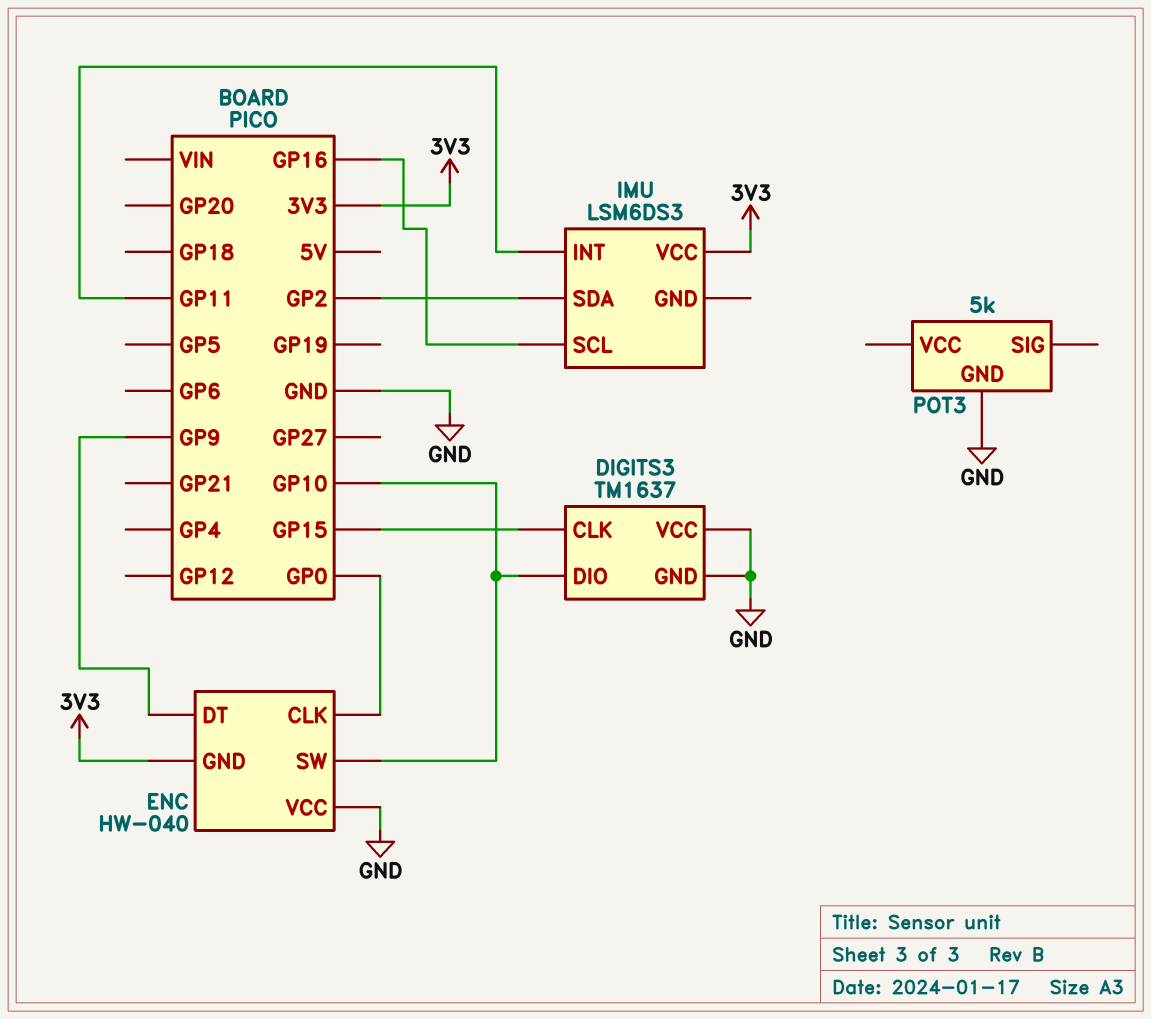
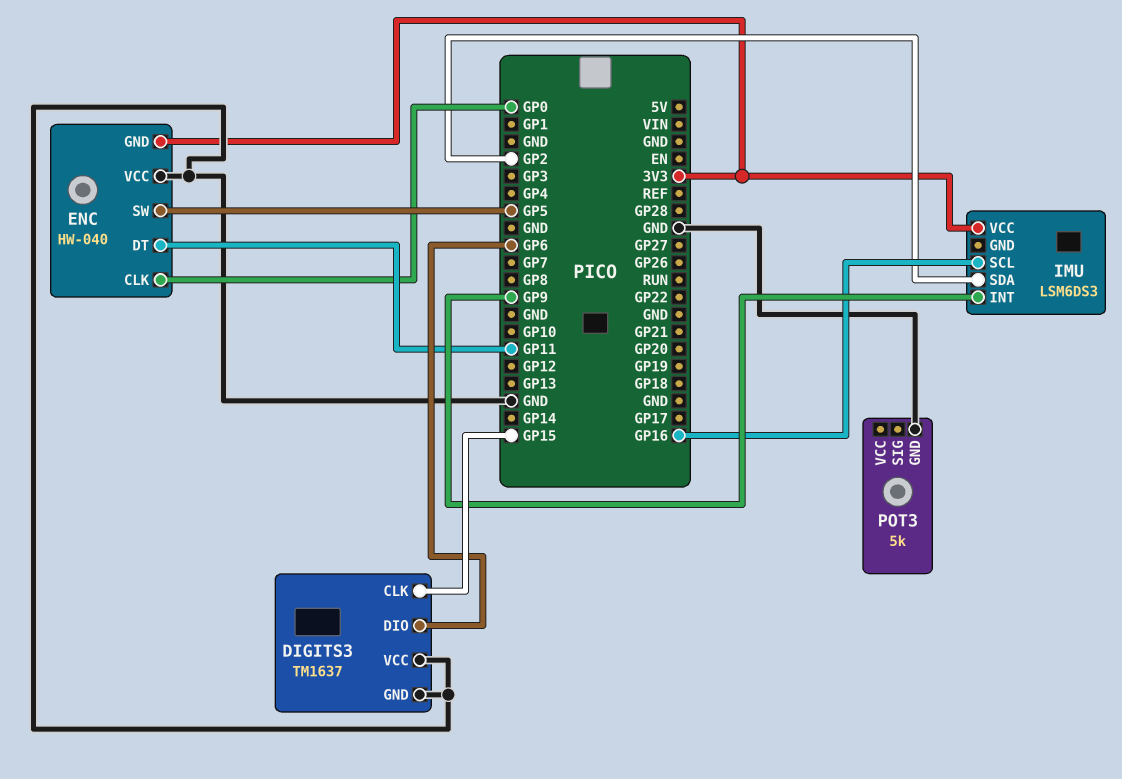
DIGITS3 pin DIO: GP10 -> GP6
ENC pin DT: GP9 -> GP11
ENC pin SW: GP10 -> GP5
IMU pin INT: GP11 -> GP9

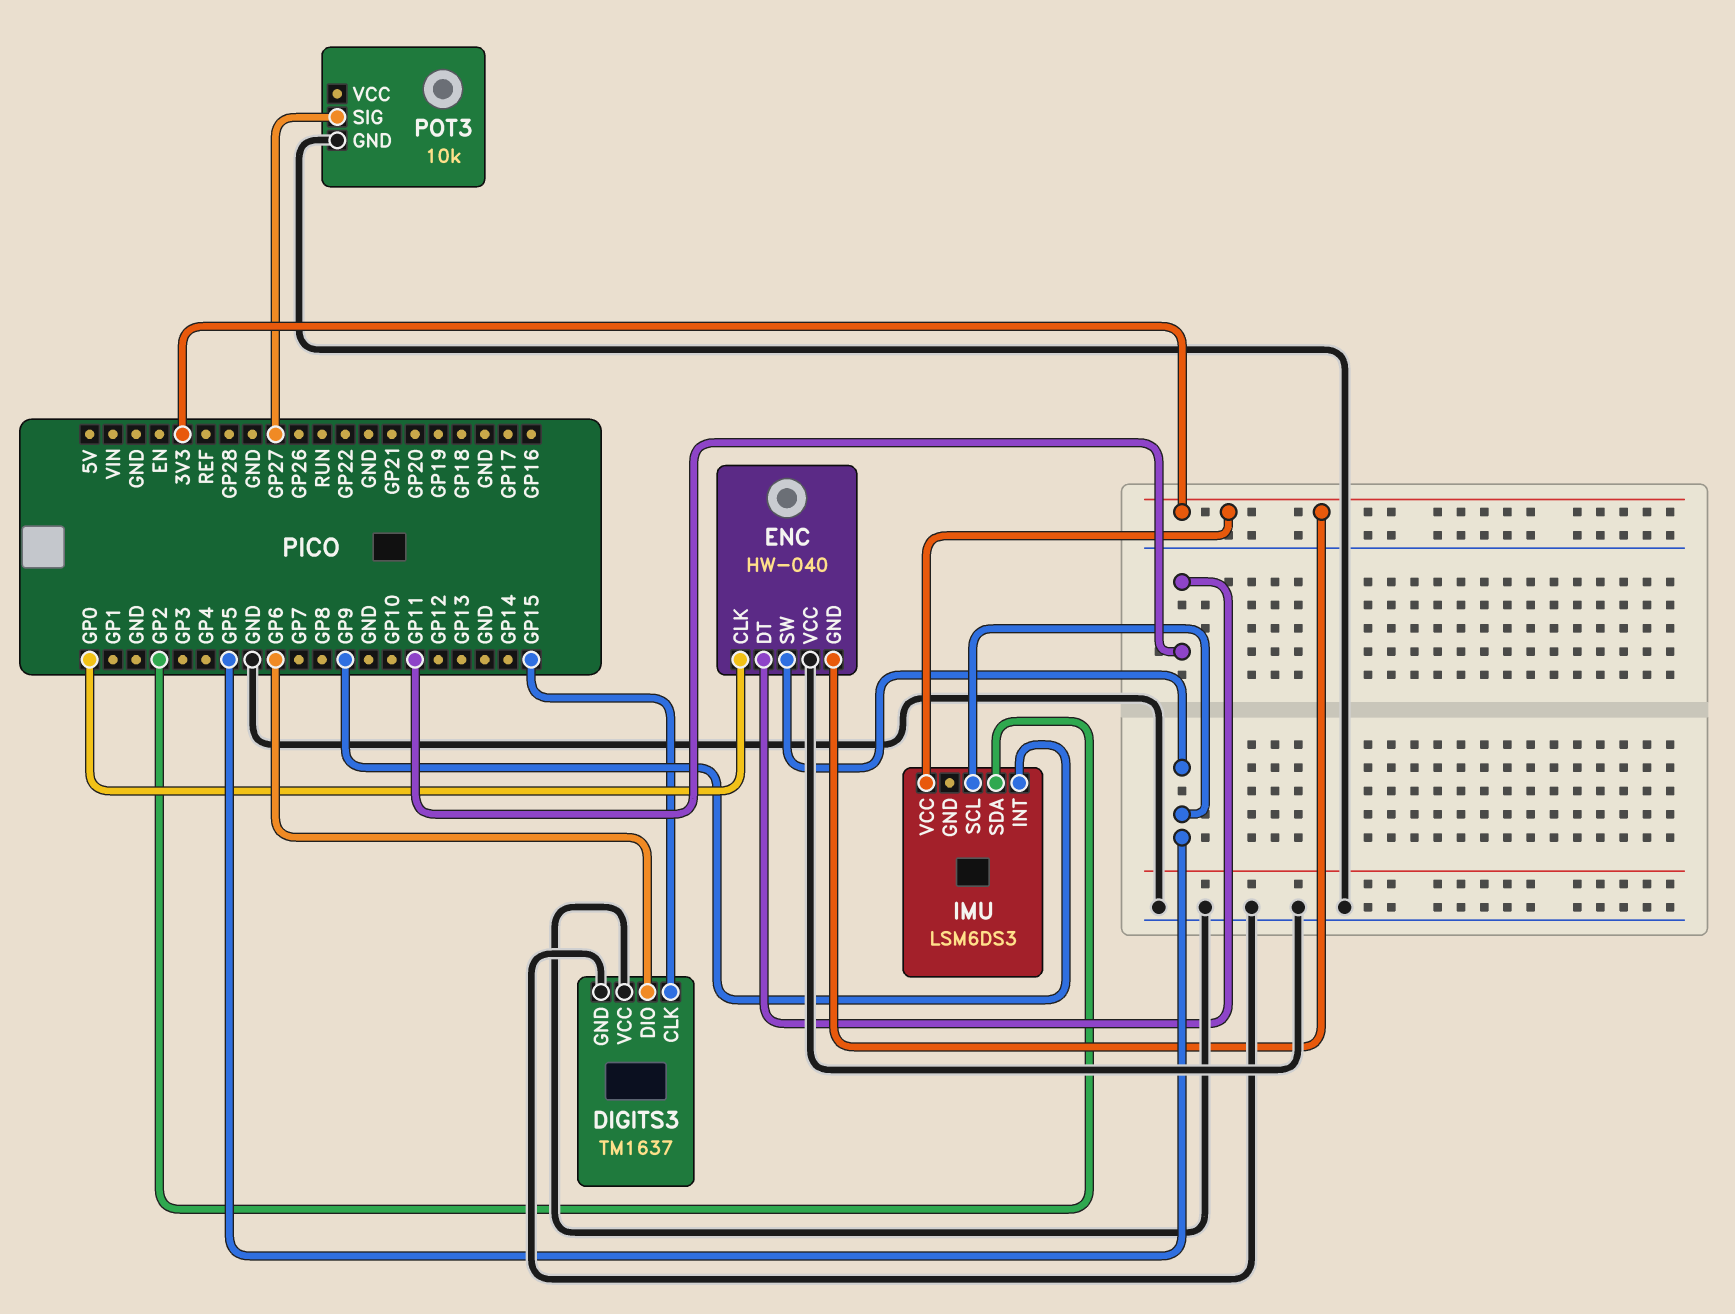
IMU pin SCL: GP16 -> GP5
POT3: 5k -> 10k
POT3 pin SIG: none -> GP27

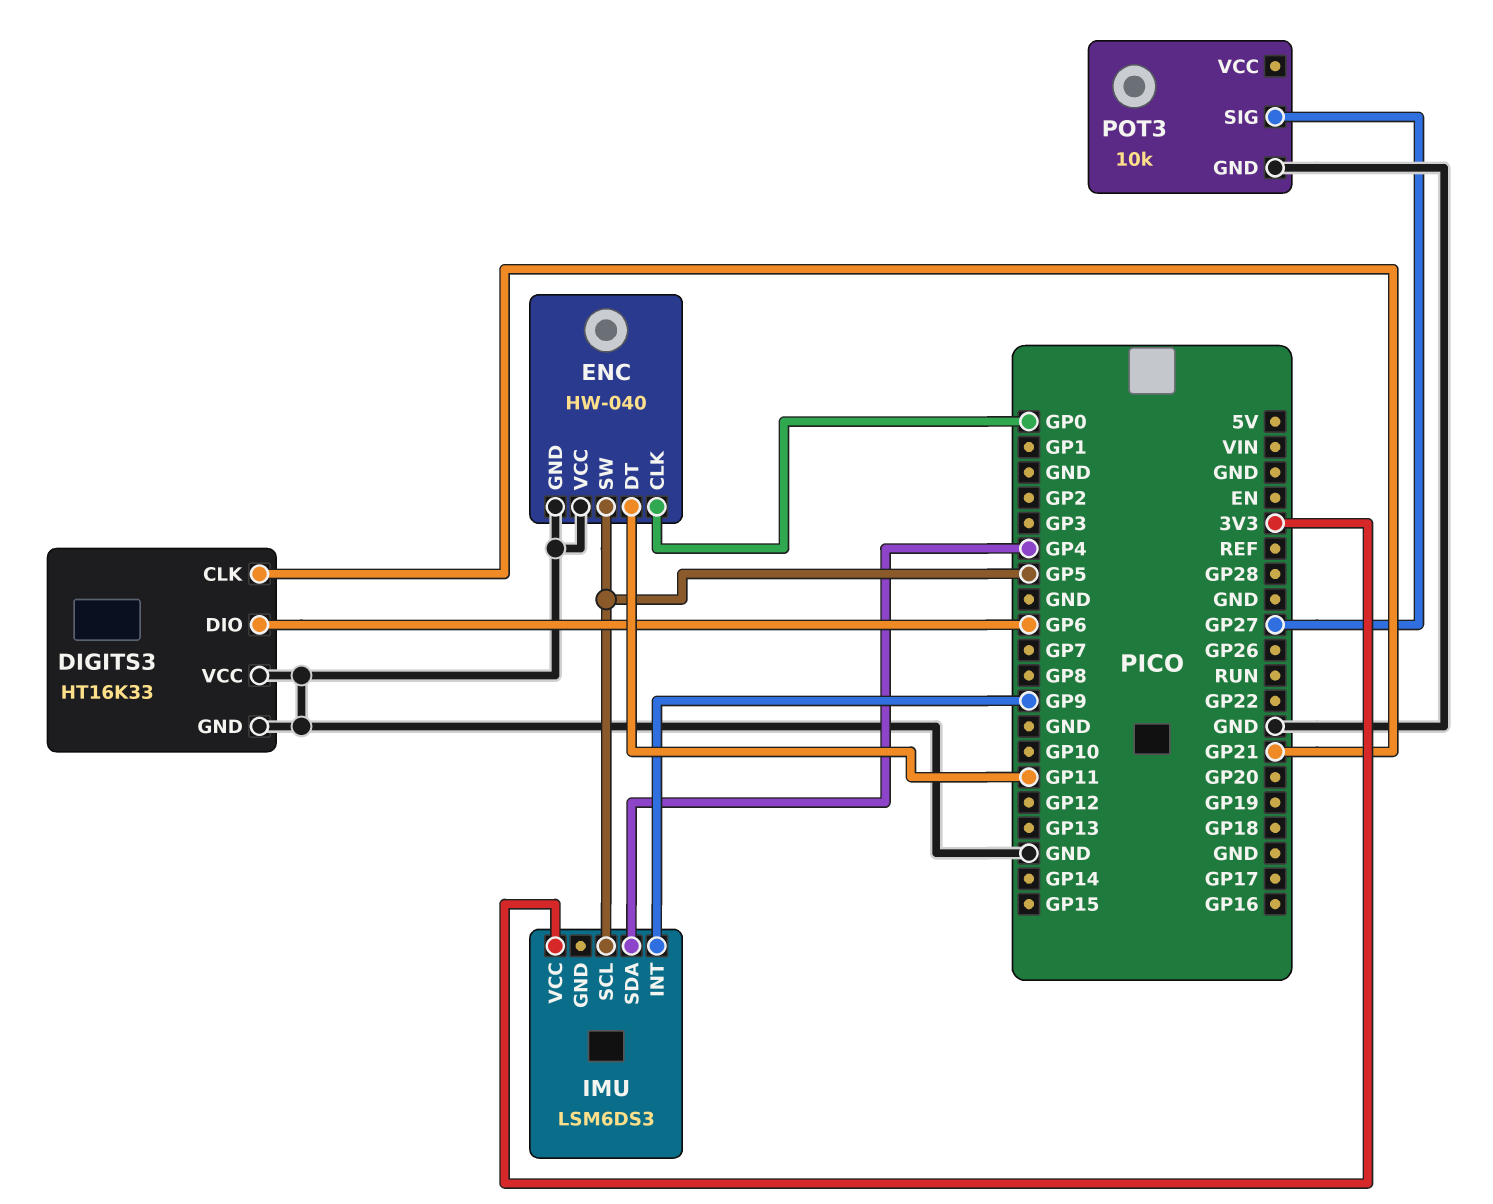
DIGITS3: TM1637 -> HT16K33
DIGITS3 pin CLK: GP15 -> GP21
ENC pin GND: 3V3 -> GND
IMU pin SDA: GP2 -> GP4

